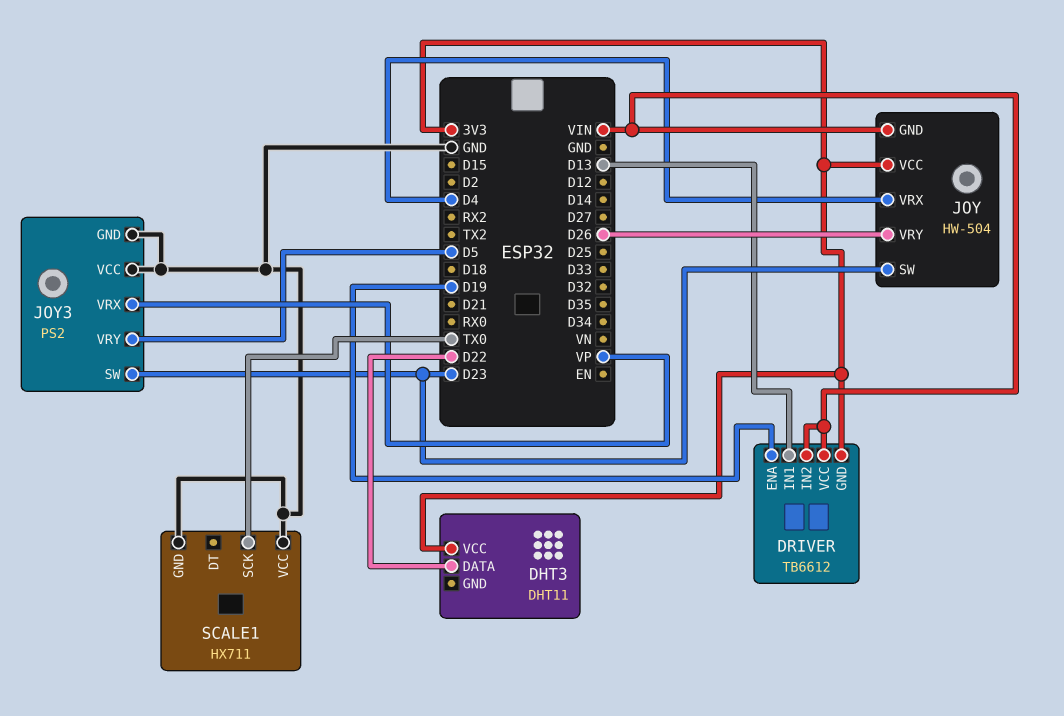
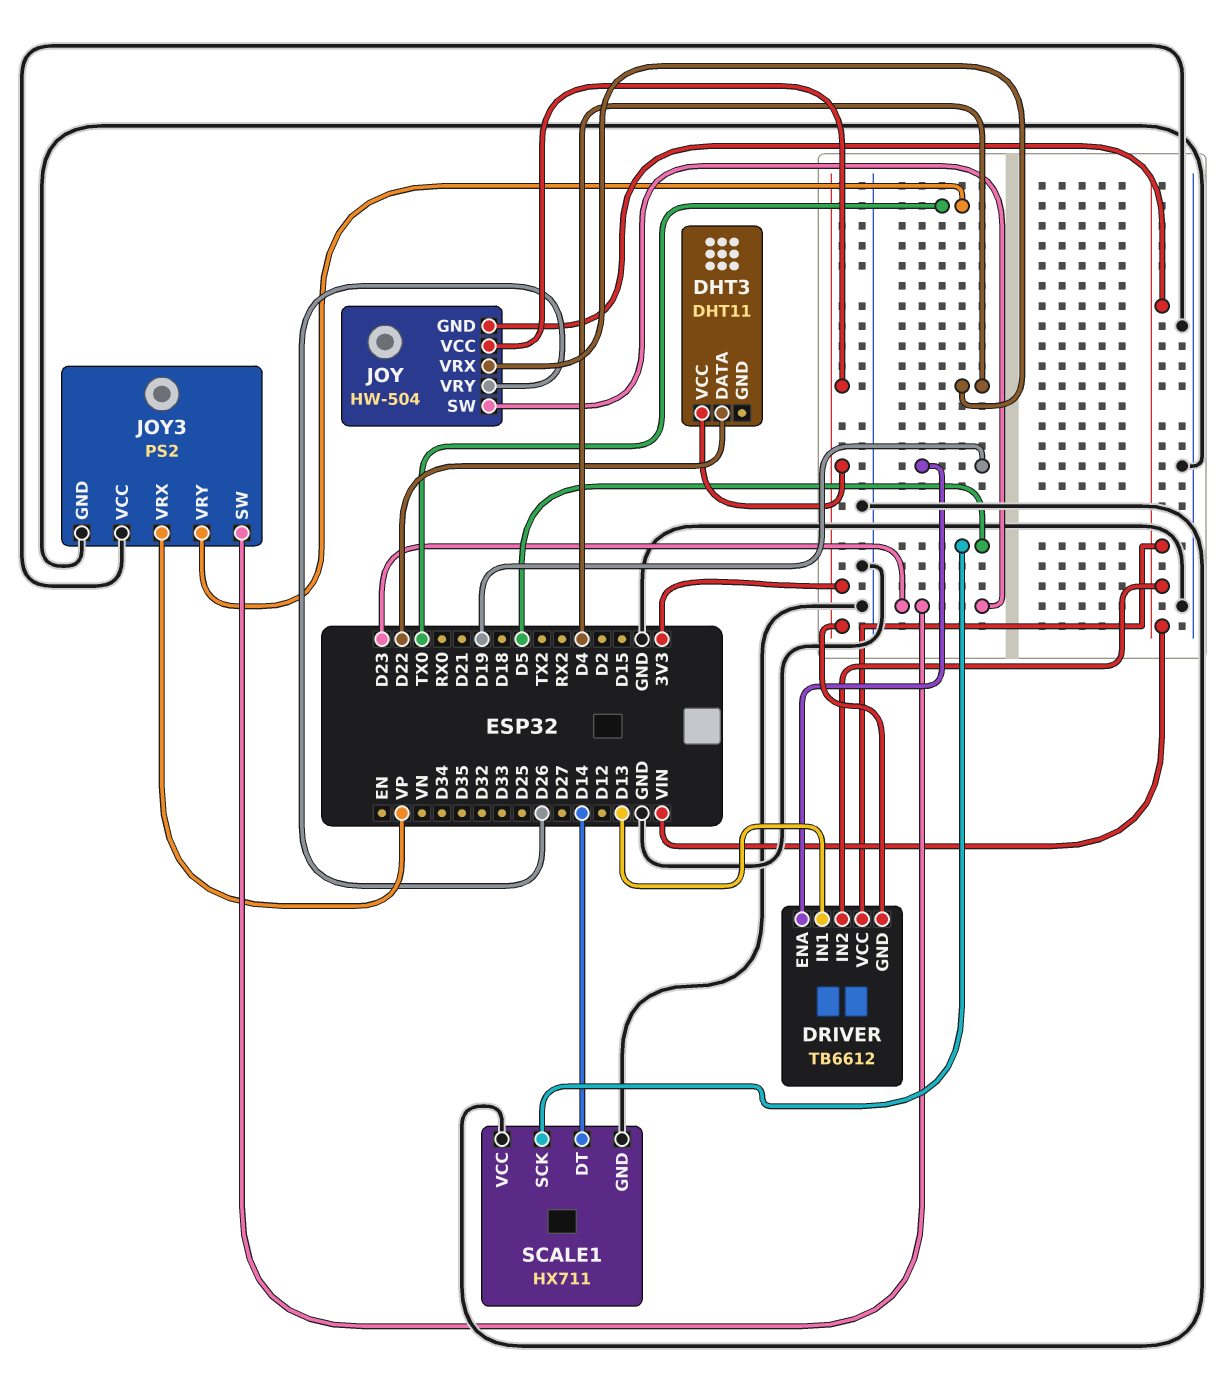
JOY3 pin VRY: D5 -> TX0
SCALE1 pin DT: none -> D14
SCALE1 pin SCK: TX0 -> D5

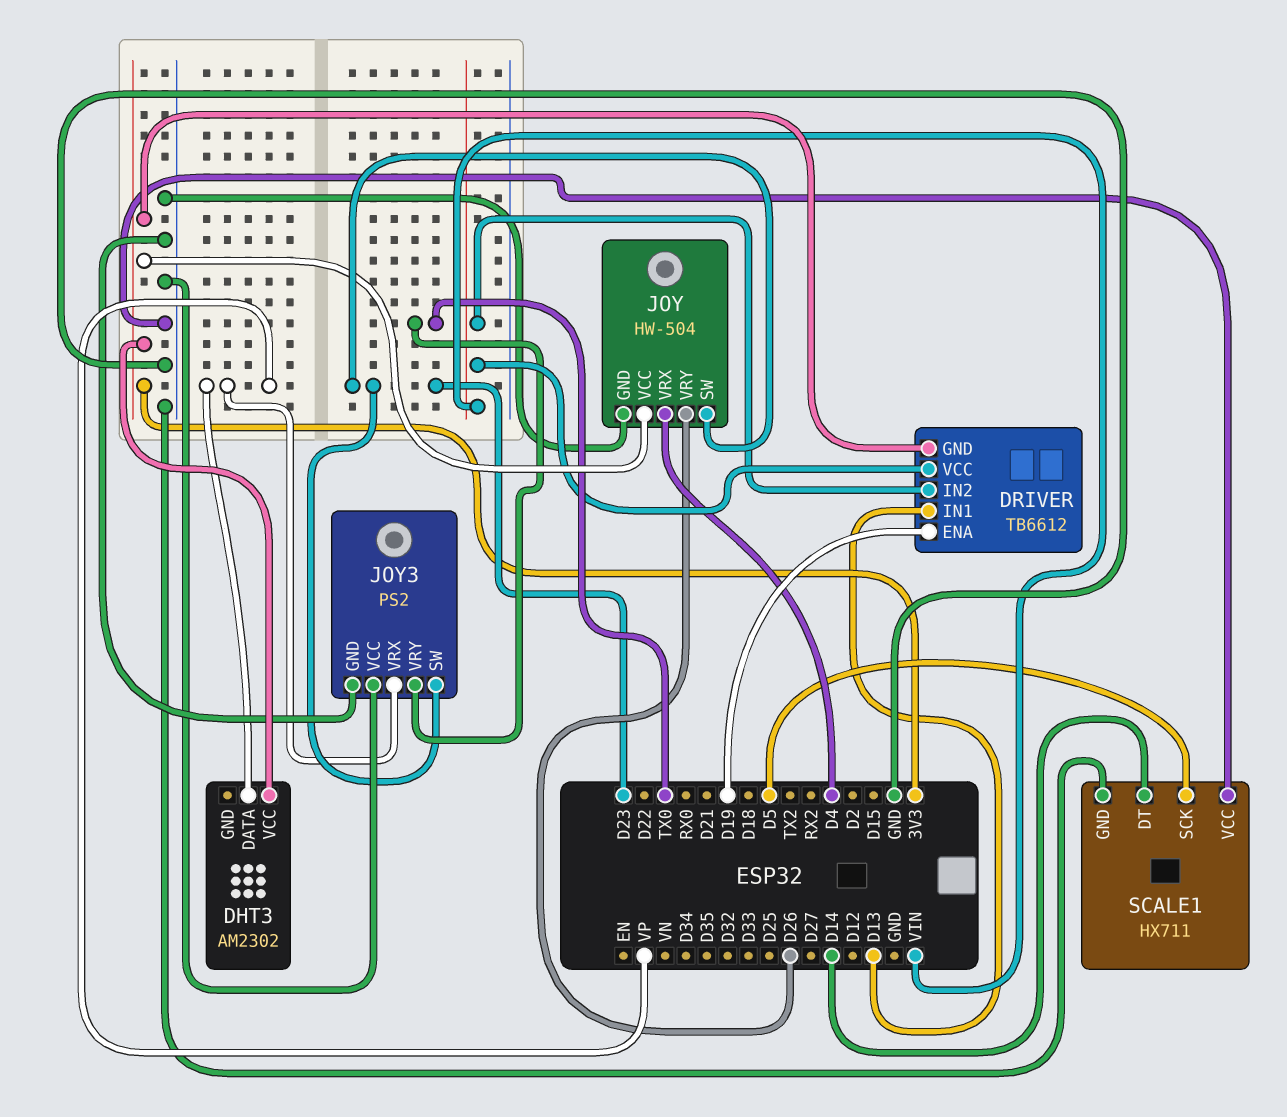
DHT3: DHT11 -> AM2302
DHT3 pin DATA: D22 -> VP
JOY pin GND: VIN -> GND

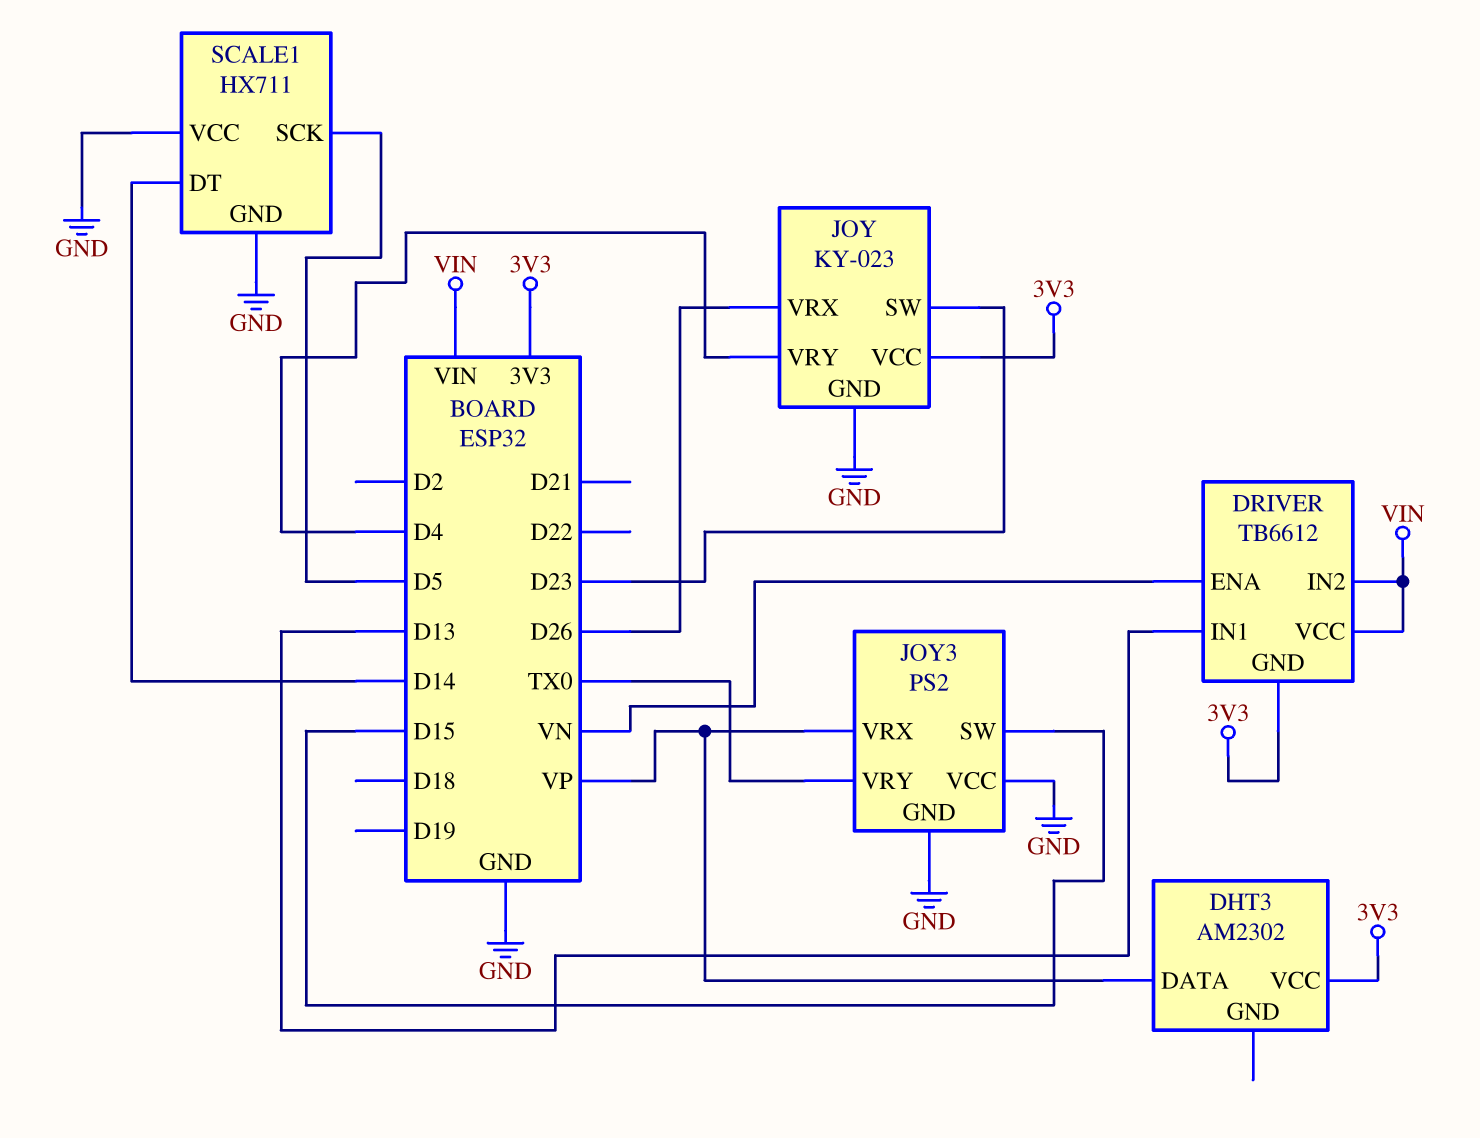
DRIVER pin ENA: D19 -> VN
JOY: HW-504 -> KY-023
JOY pin VRX: D4 -> D26
JOY pin VRY: D26 -> D4
JOY3 pin SW: D23 -> D15

